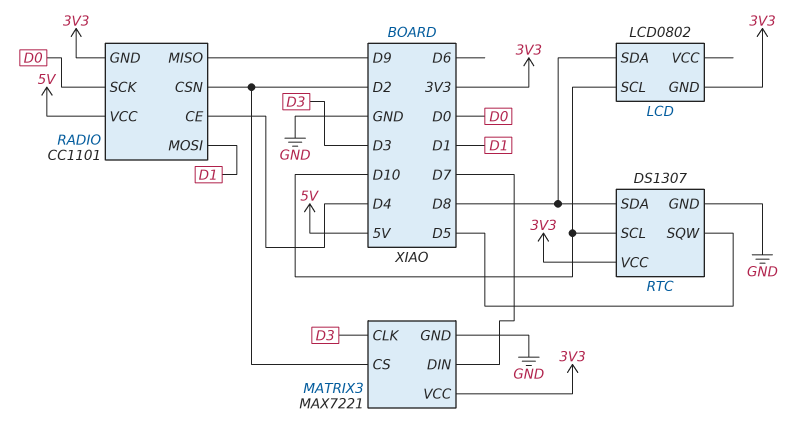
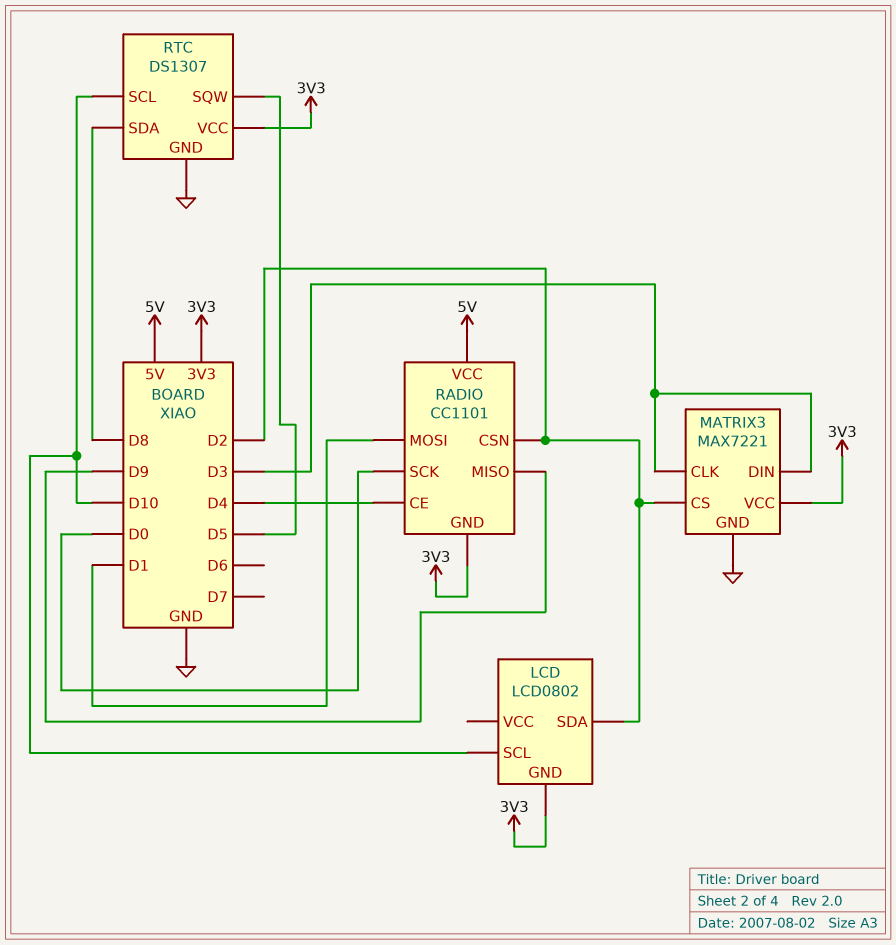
LCD pin SDA: D8 -> D2
MATRIX3 pin DIN: D7 -> D3

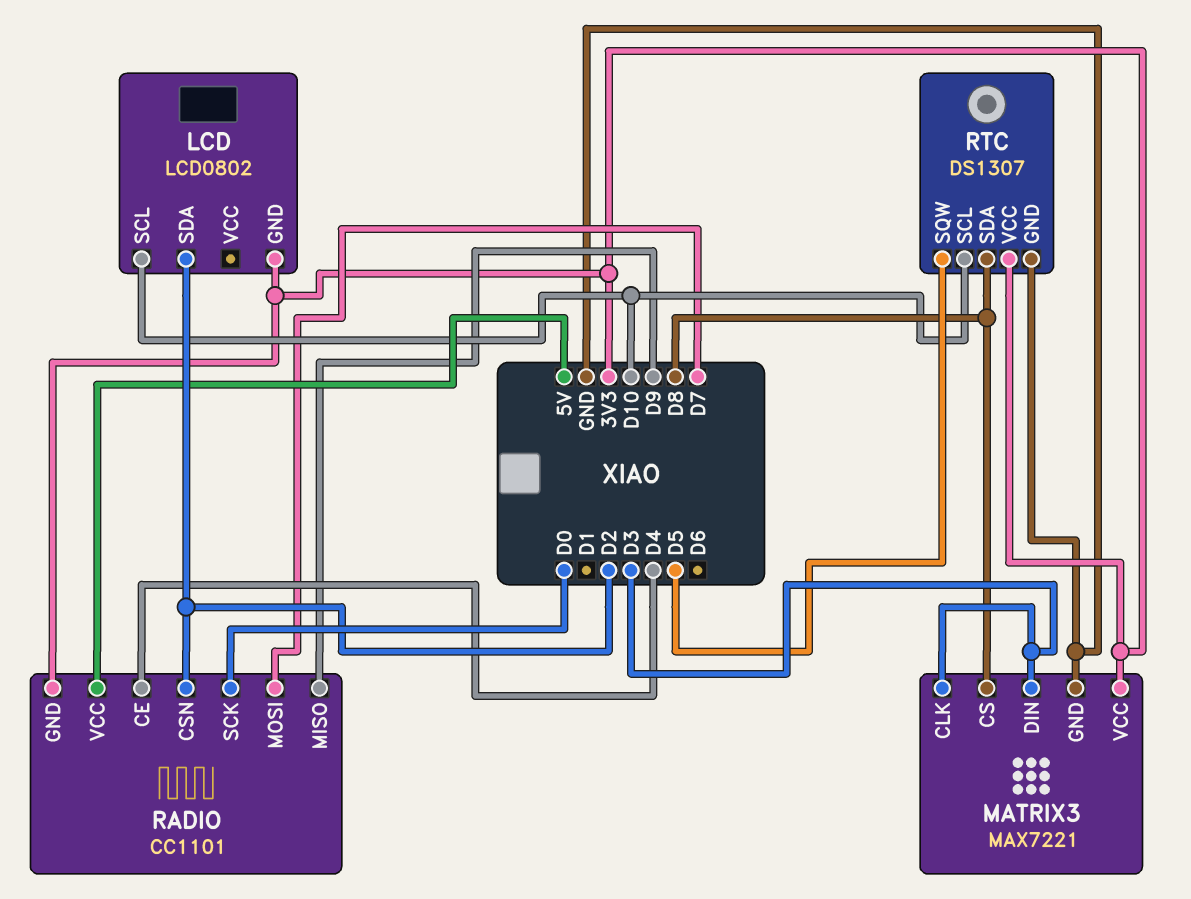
MATRIX3 pin CS: D2 -> D8
RADIO pin MOSI: D1 -> D7

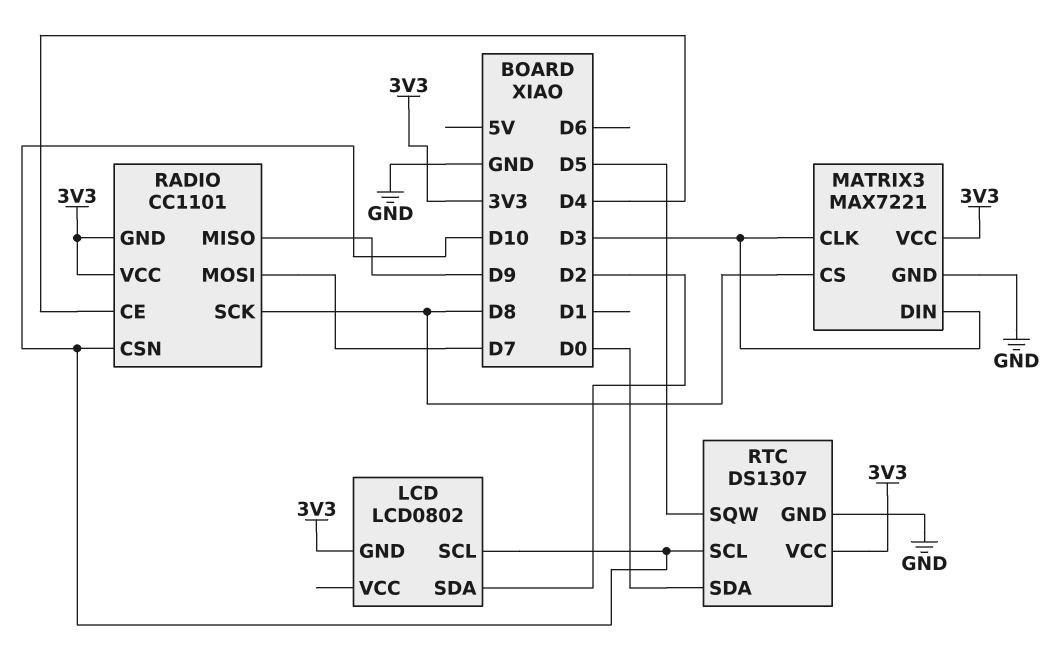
RADIO pin CSN: D2 -> D10
RADIO pin SCK: D0 -> D8
RADIO pin VCC: 5V -> 3V3
RTC pin SDA: D8 -> D0

